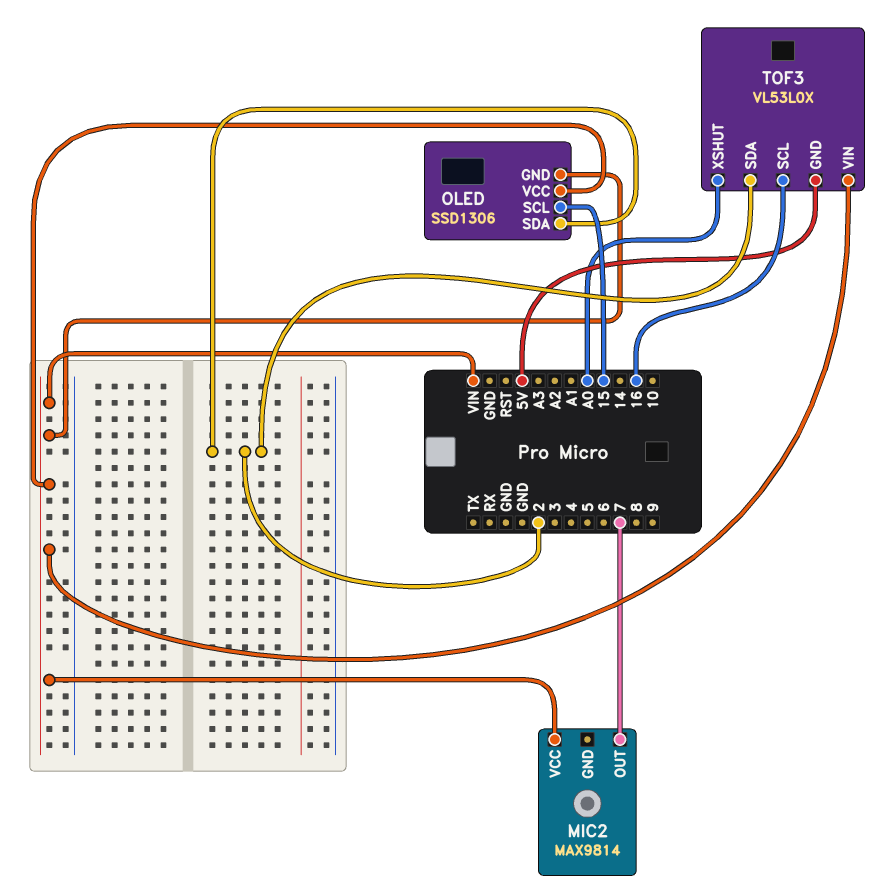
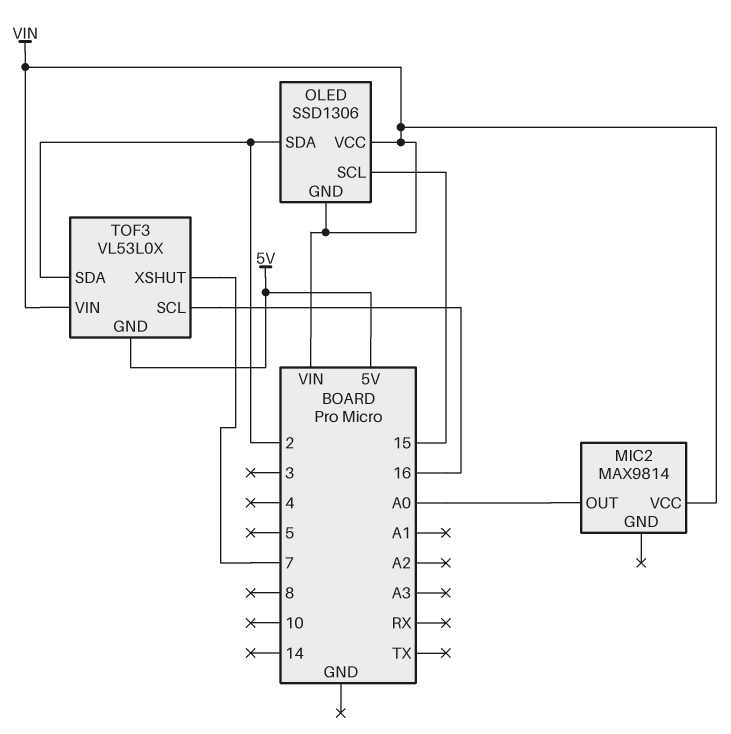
MIC2 pin OUT: 7 -> A0
TOF3 pin XSHUT: A0 -> 7

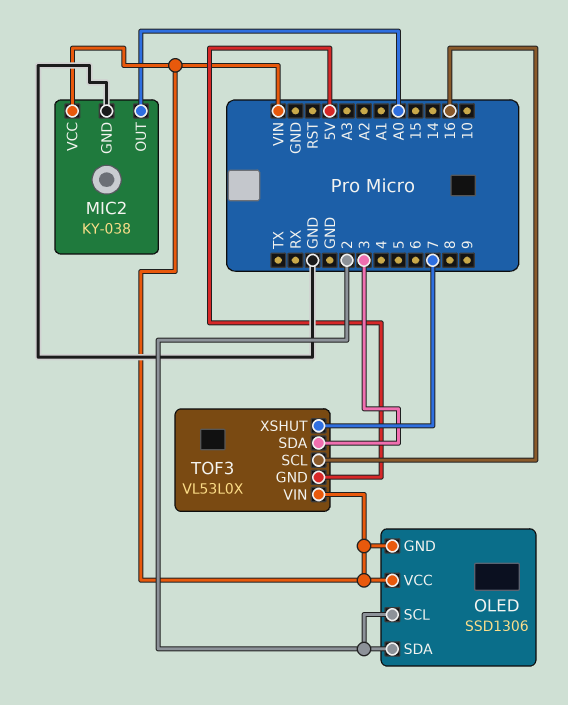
MIC2: MAX9814 -> KY-038
MIC2 pin GND: none -> GND
OLED pin SCL: 15 -> 2
TOF3 pin SDA: 2 -> 3

